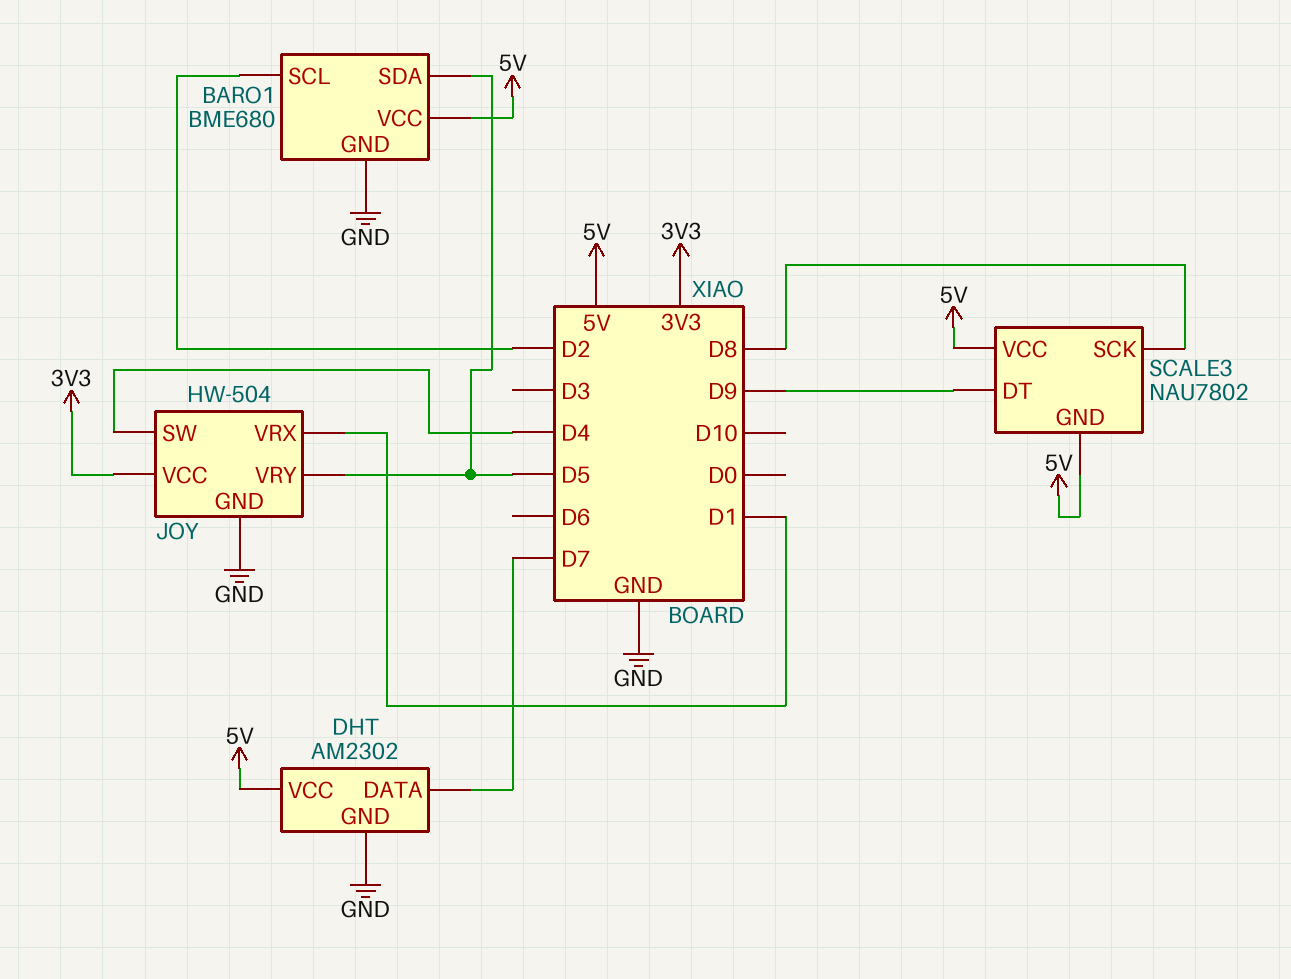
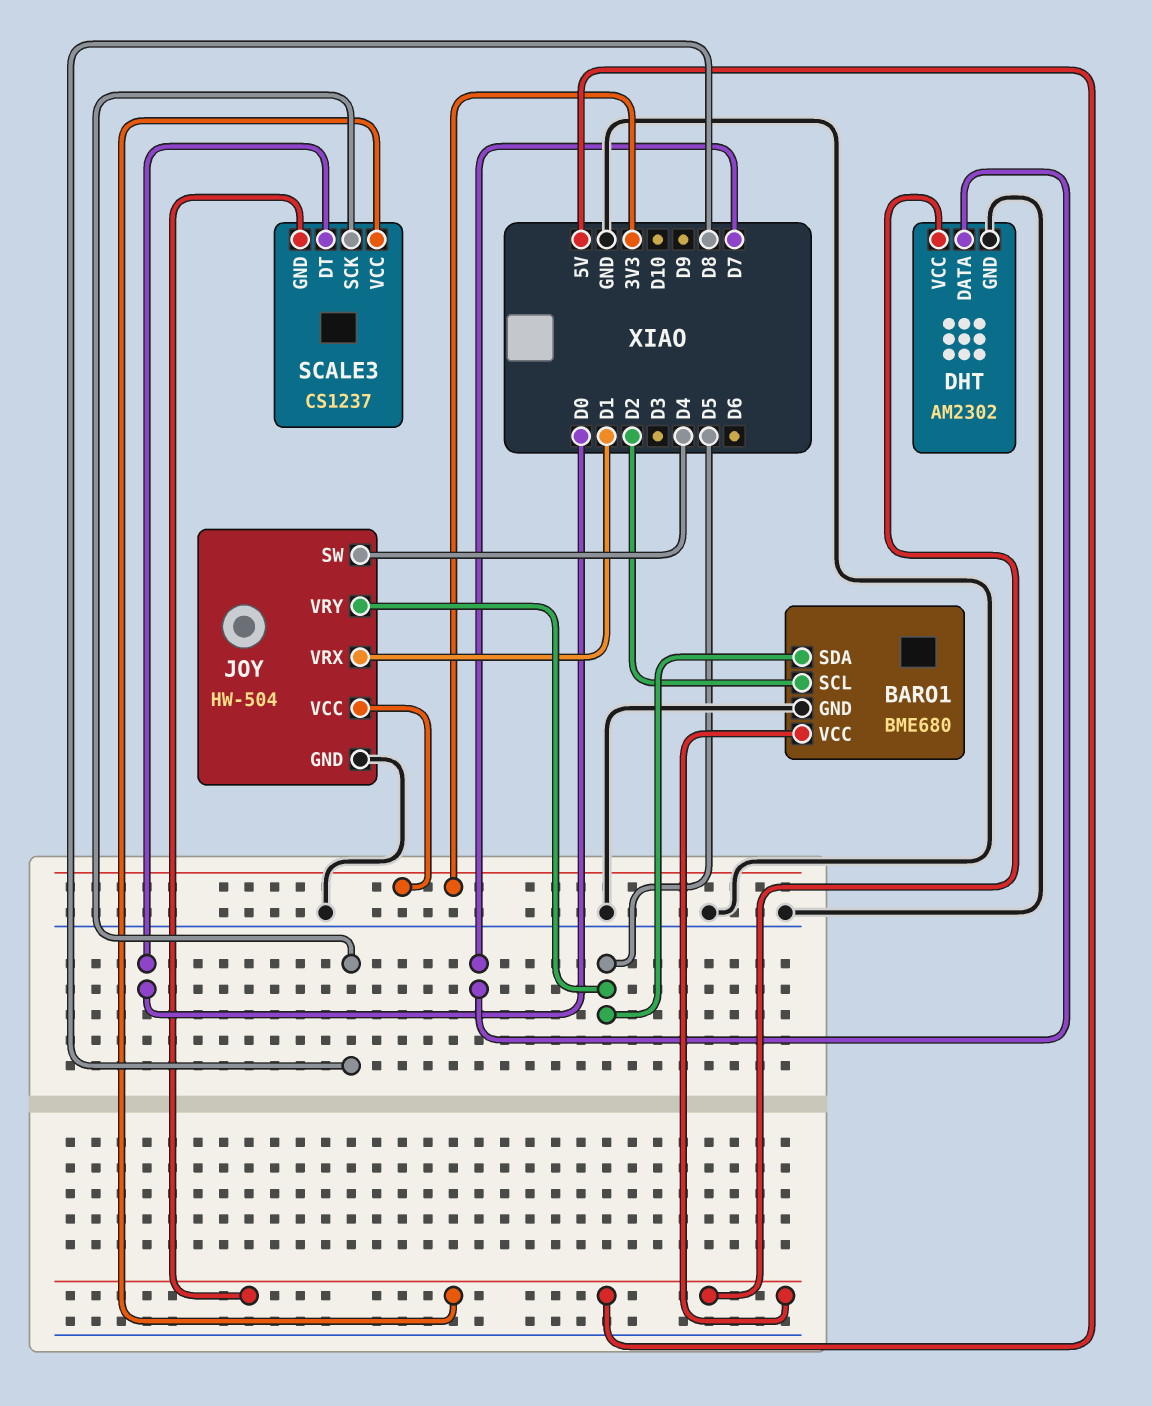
SCALE3: NAU7802 -> CS1237
SCALE3 pin DT: D9 -> D0

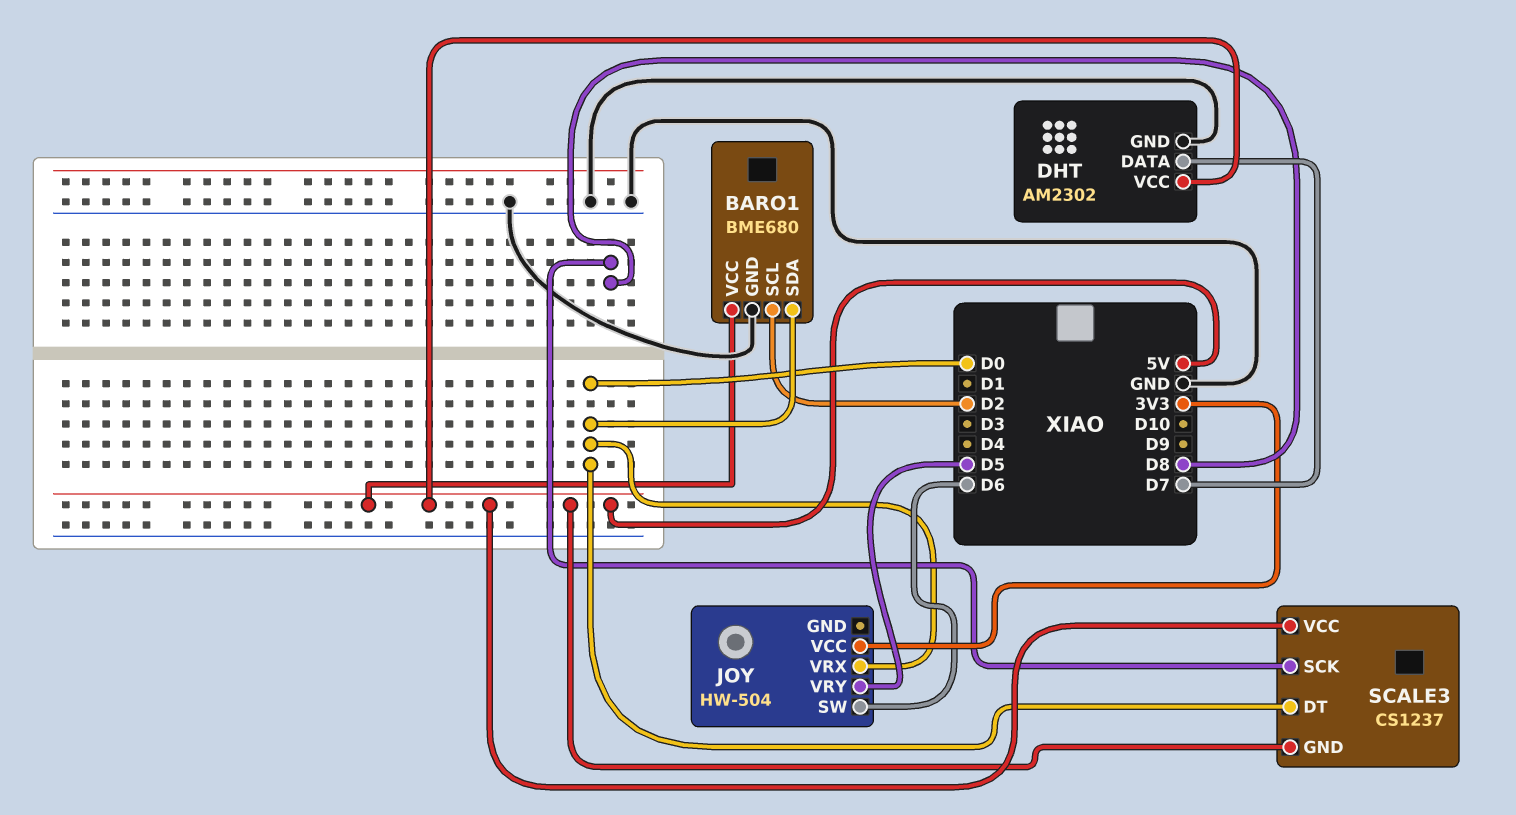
BARO1 pin SDA: D5 -> D0
JOY pin GND: GND -> none
JOY pin SW: D4 -> D6
JOY pin VRX: D1 -> D0

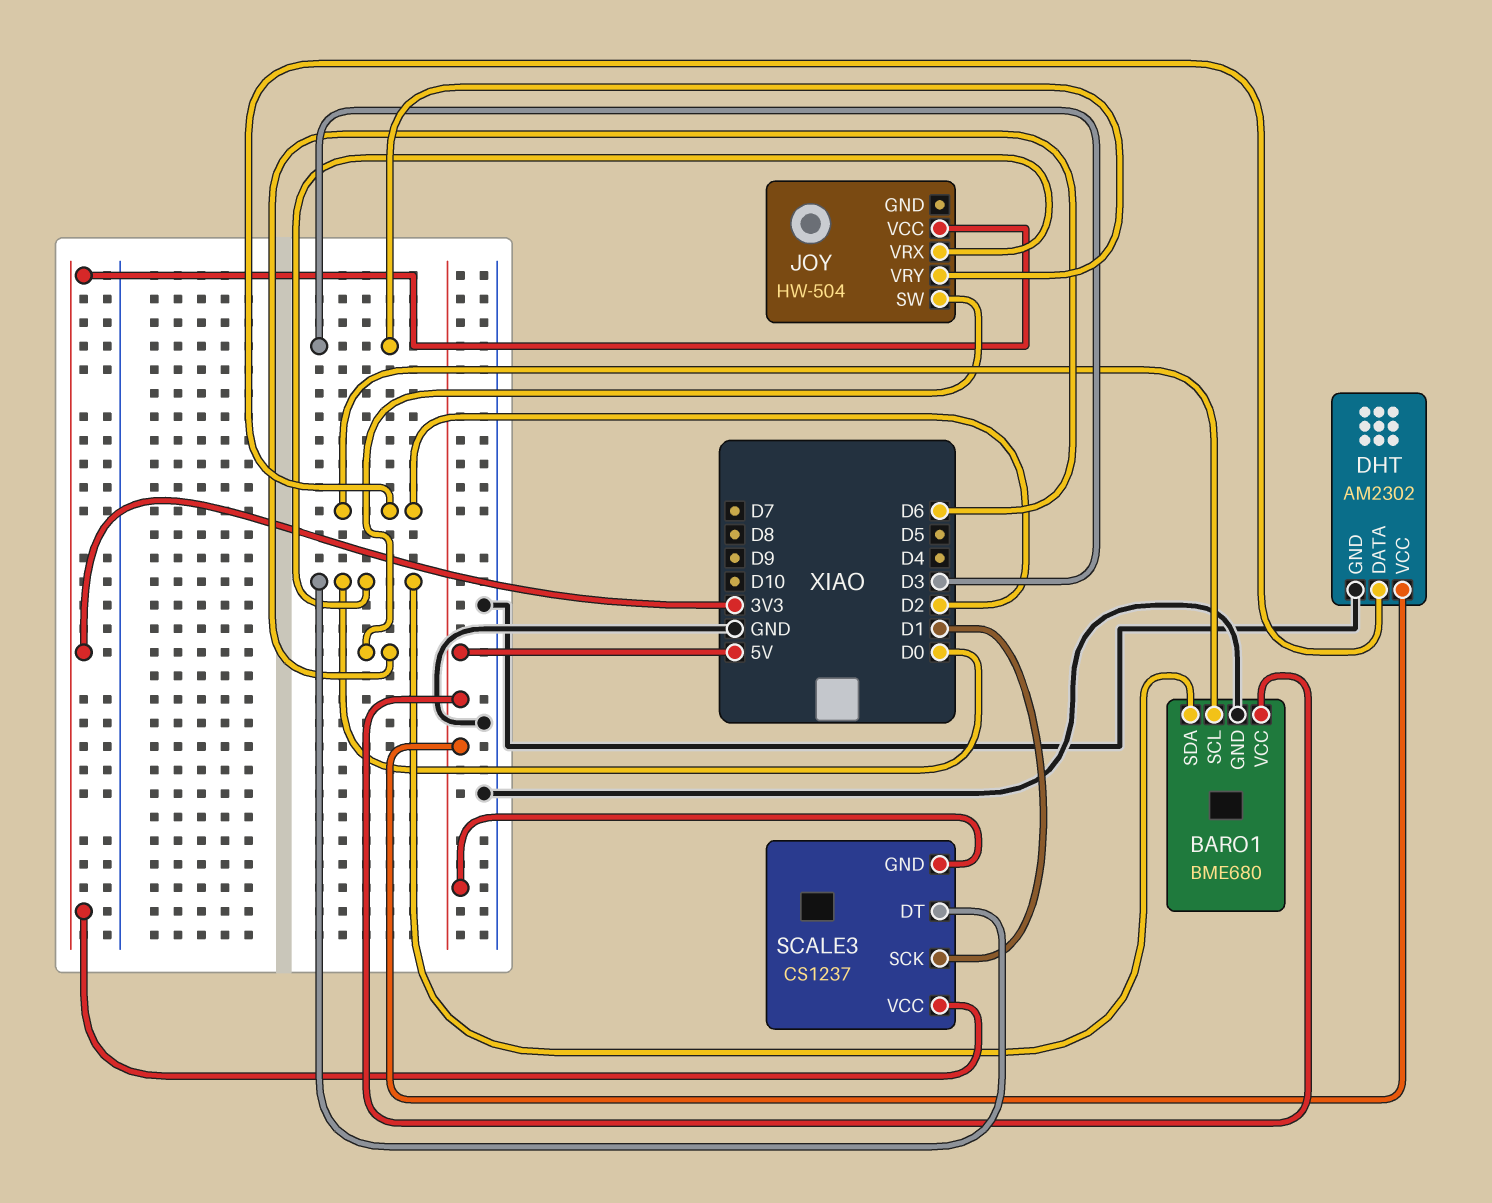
DHT pin DATA: D7 -> D2
JOY pin VRY: D5 -> D3
SCALE3 pin SCK: D8 -> D1
SCALE3 pin VCC: 5V -> 3V3

